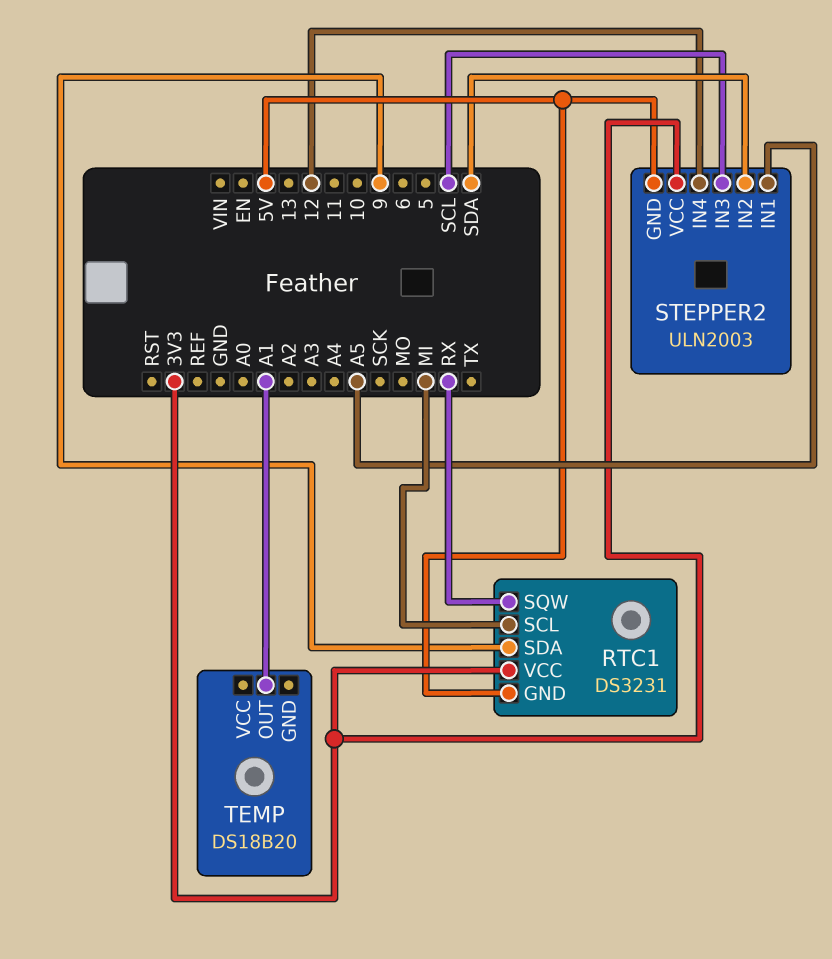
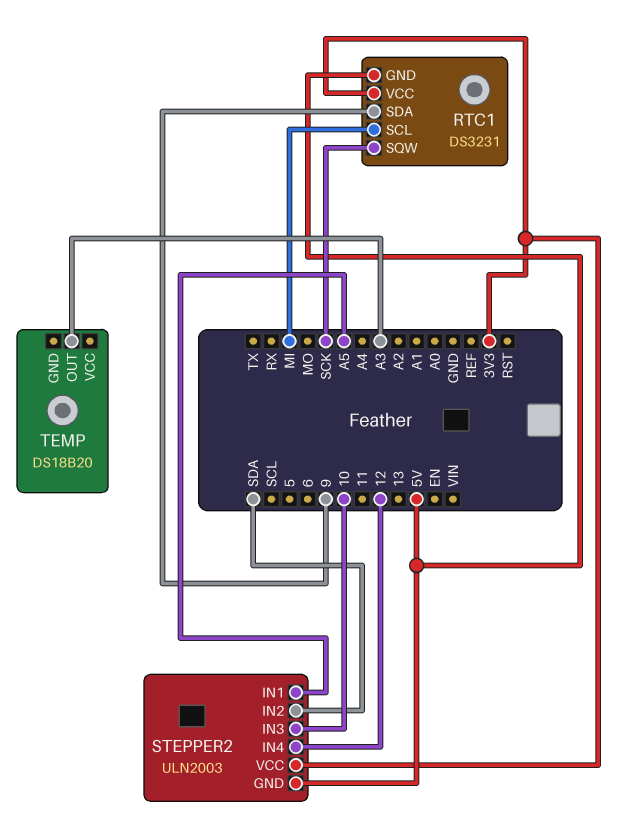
RTC1 pin SQW: RX -> SCK
STEPPER2 pin IN3: SCL -> 10
TEMP pin OUT: A1 -> A3

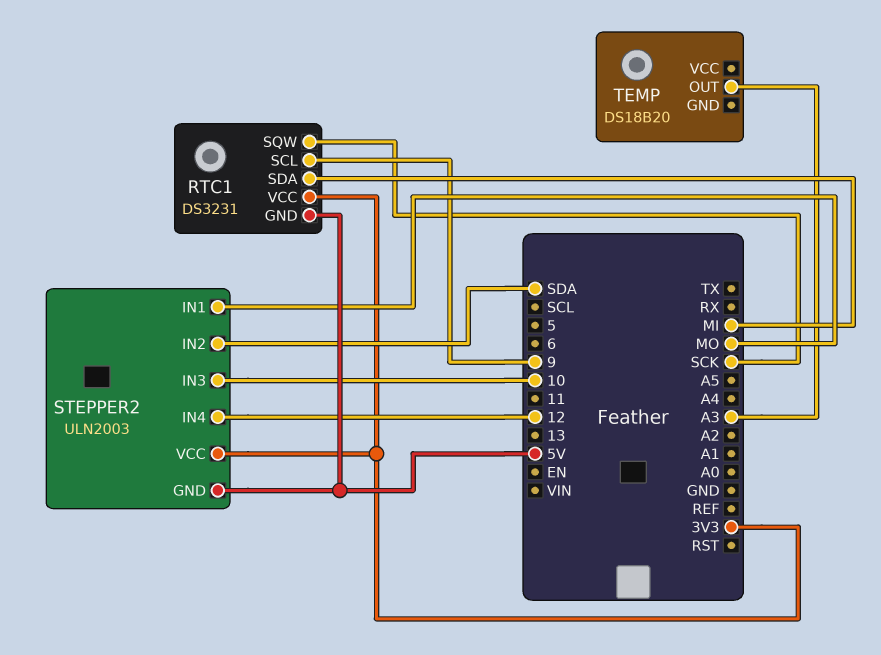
RTC1 pin SCL: MI -> 9
RTC1 pin SDA: 9 -> MI
STEPPER2 pin IN1: A5 -> MO

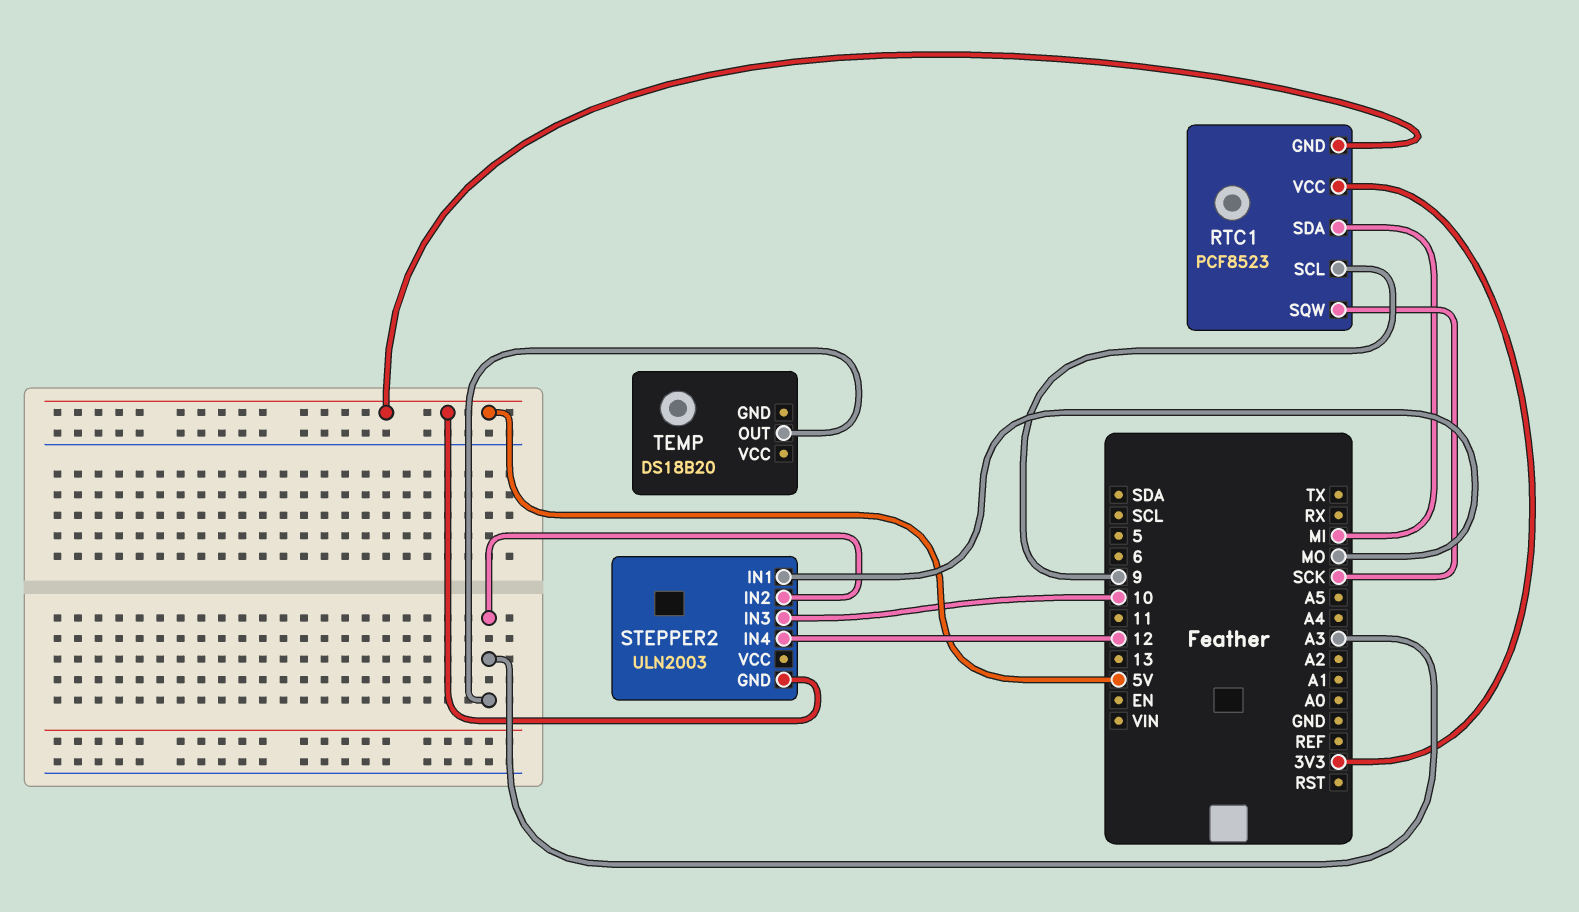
RTC1: DS3231 -> PCF8523
STEPPER2 pin IN2: SDA -> A3
STEPPER2 pin VCC: 3V3 -> none

